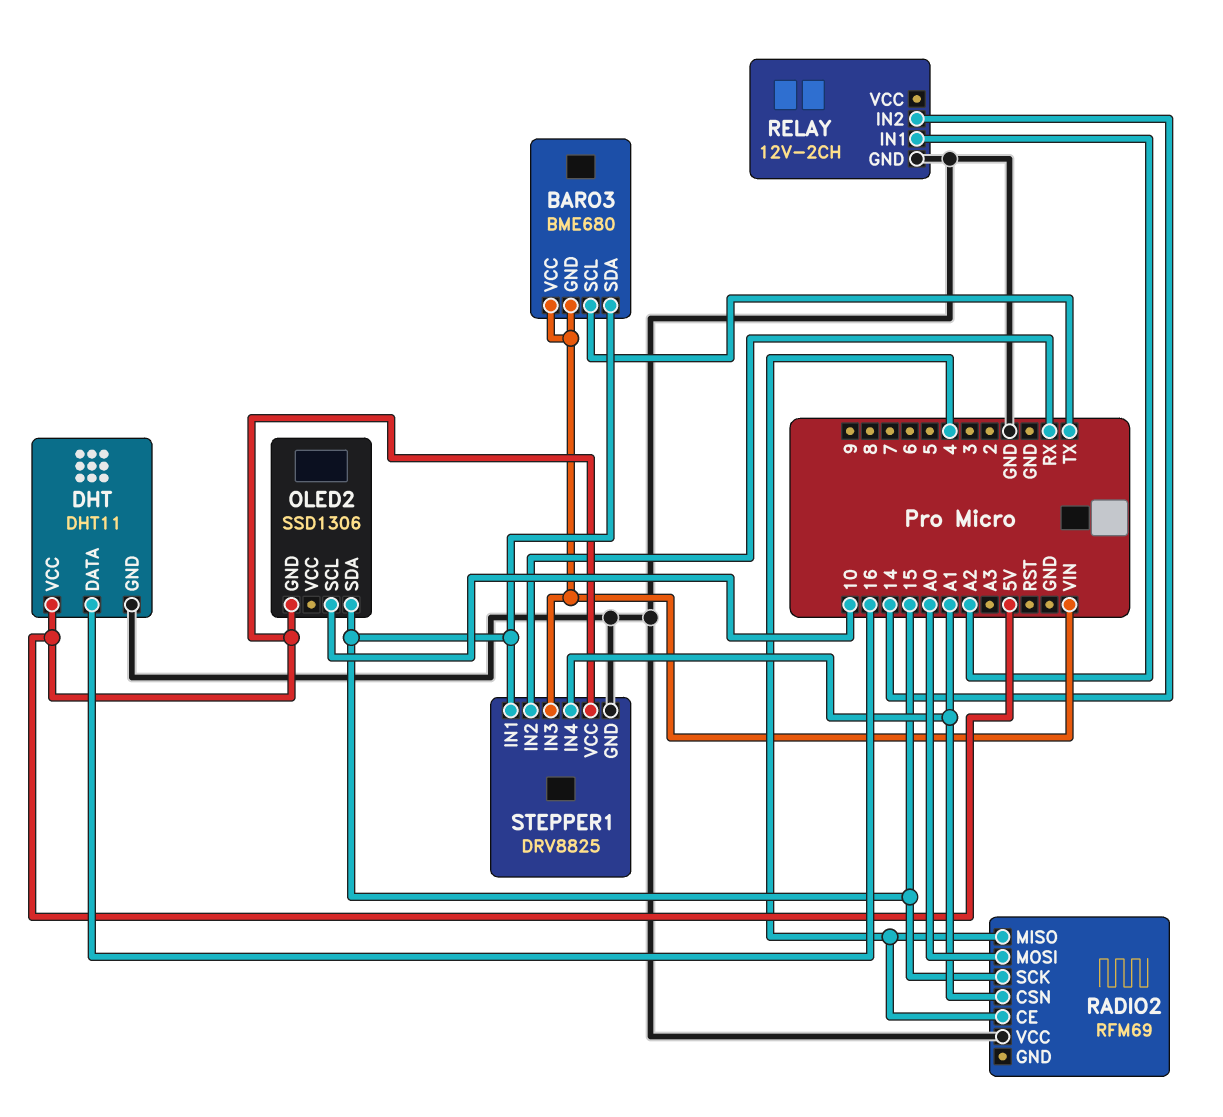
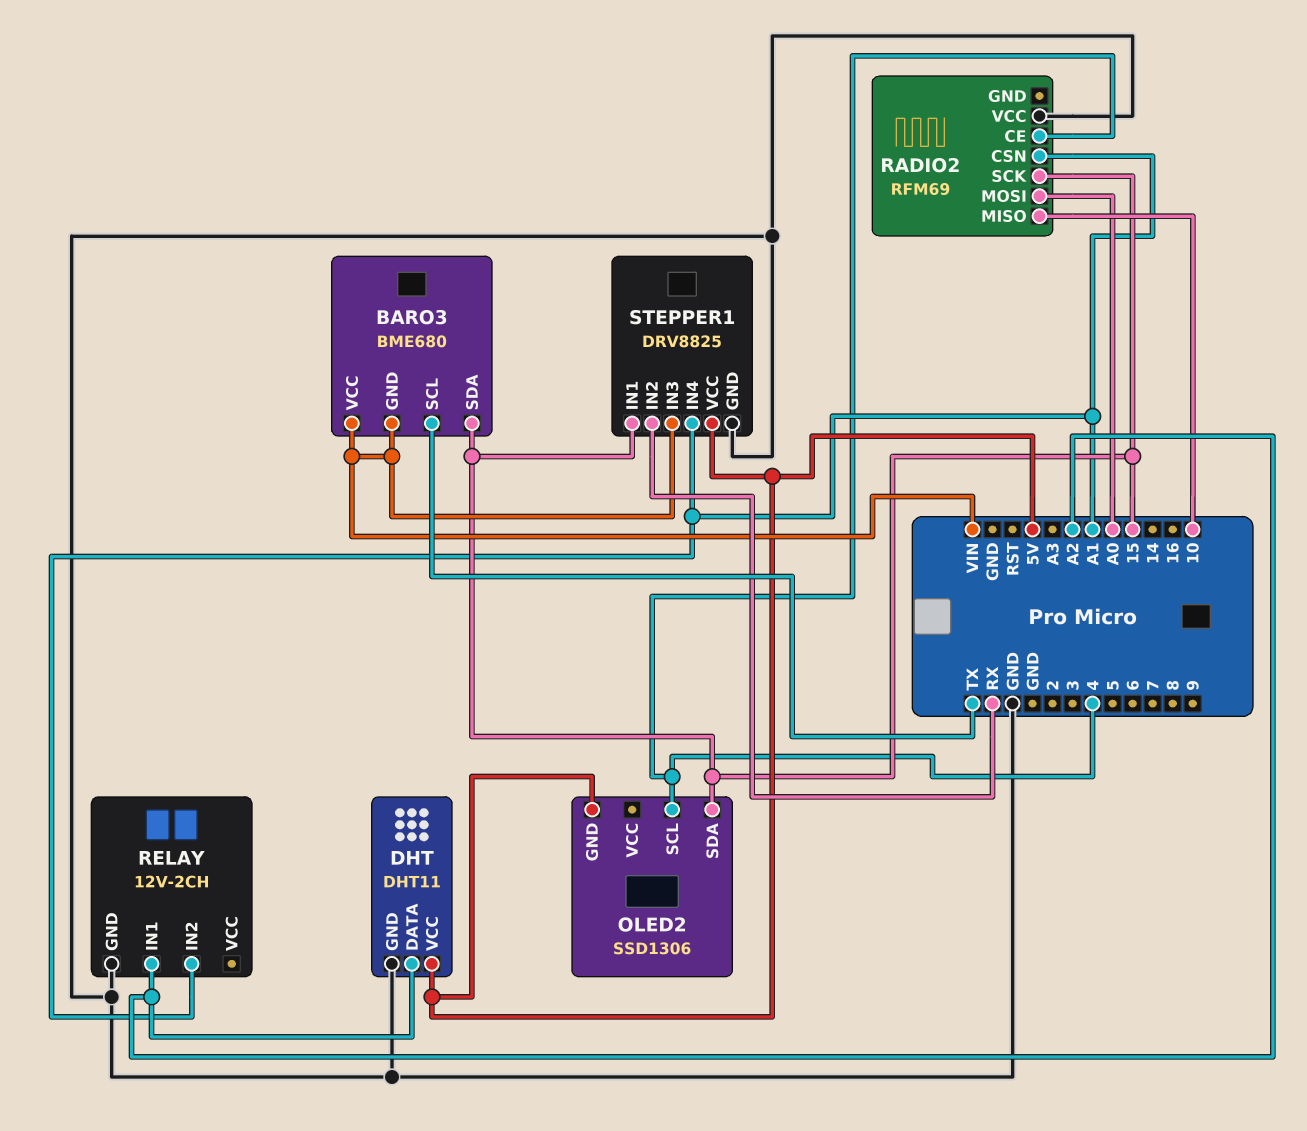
DHT pin DATA: 16 -> A2
OLED2 pin SCL: 10 -> 4
RADIO2 pin MISO: 4 -> 10
RELAY pin IN2: 14 -> A1

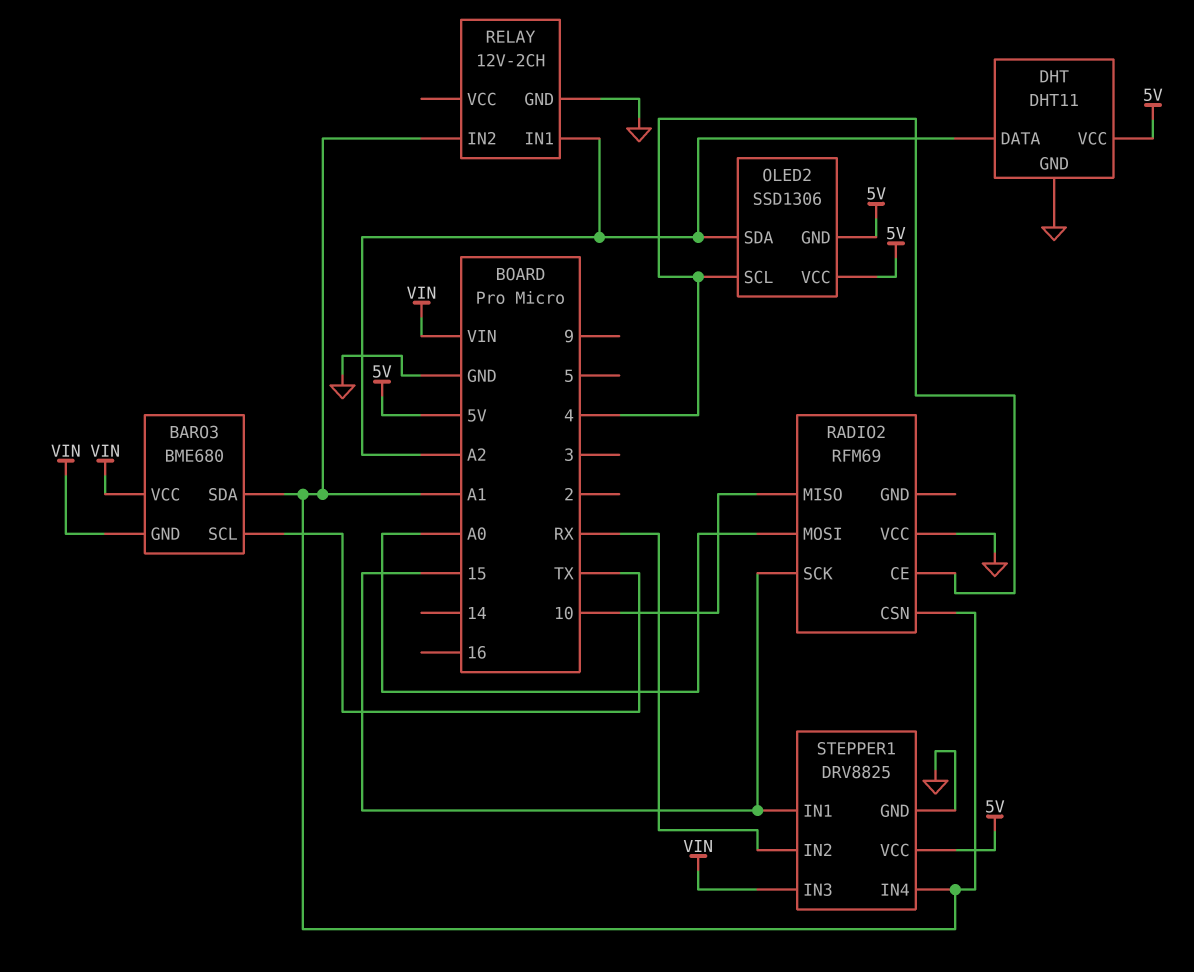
BARO3 pin SDA: 15 -> A1
OLED2 pin SDA: 15 -> A2
OLED2 pin VCC: none -> 5V

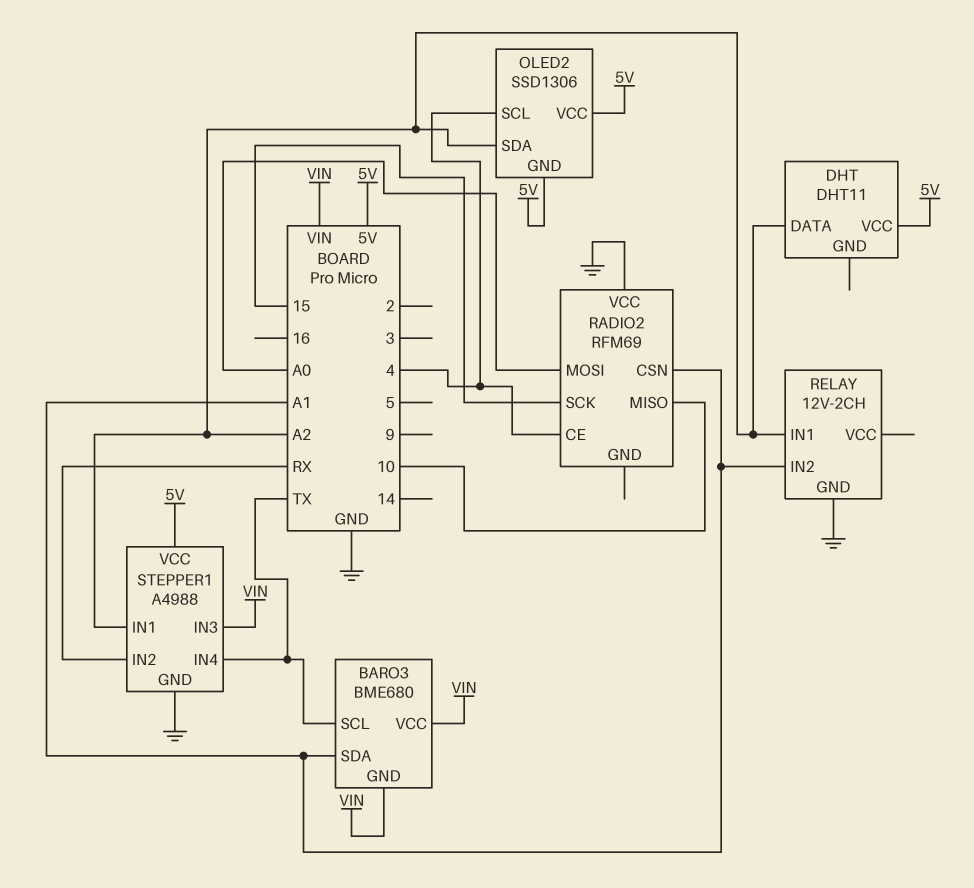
DHT pin GND: GND -> none
STEPPER1: DRV8825 -> A4988
STEPPER1 pin IN1: 15 -> A2
STEPPER1 pin IN4: A1 -> TX

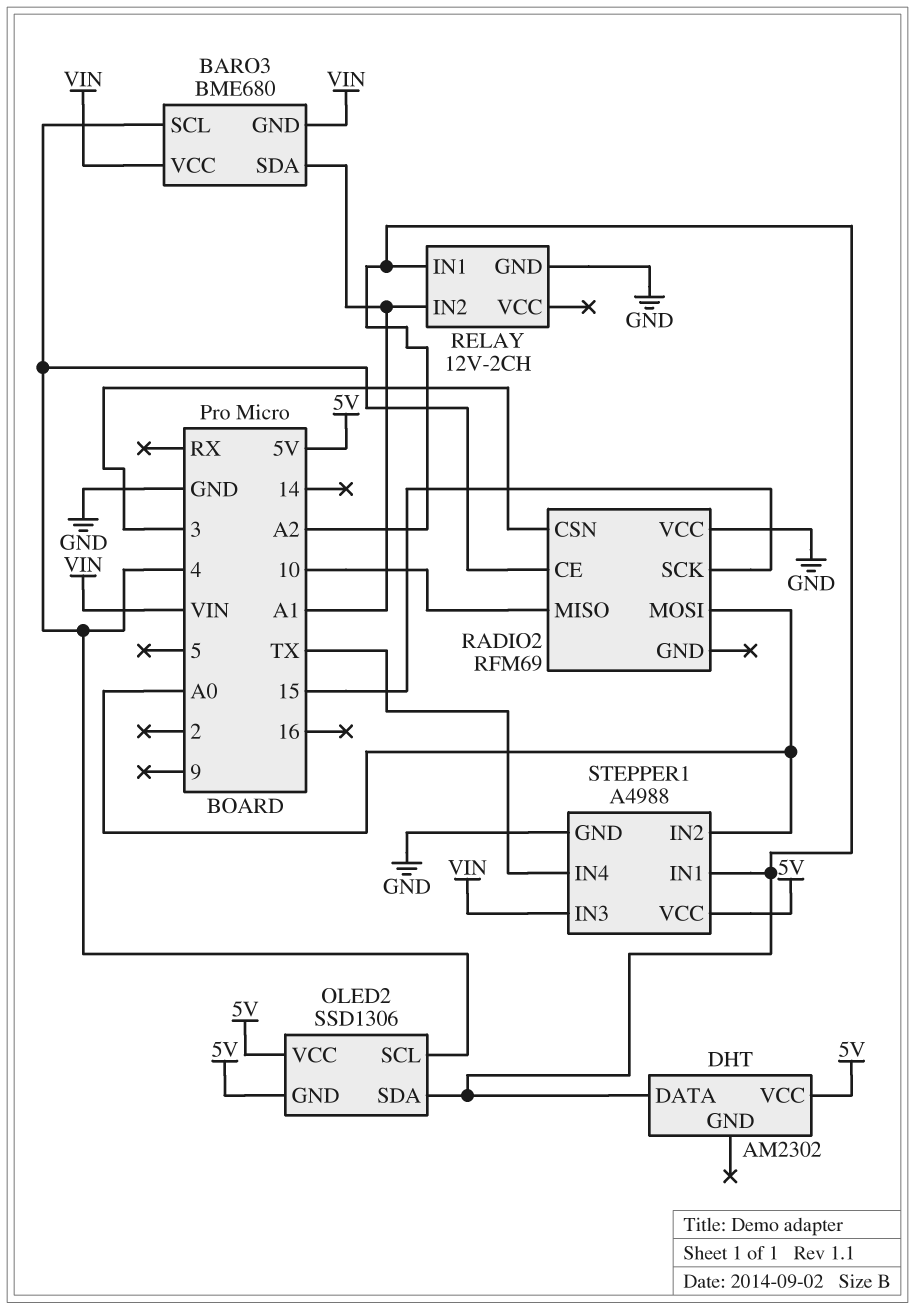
BARO3 pin SCL: TX -> 4
DHT: DHT11 -> AM2302
RADIO2 pin CSN: A1 -> 3
STEPPER1 pin IN2: RX -> A0

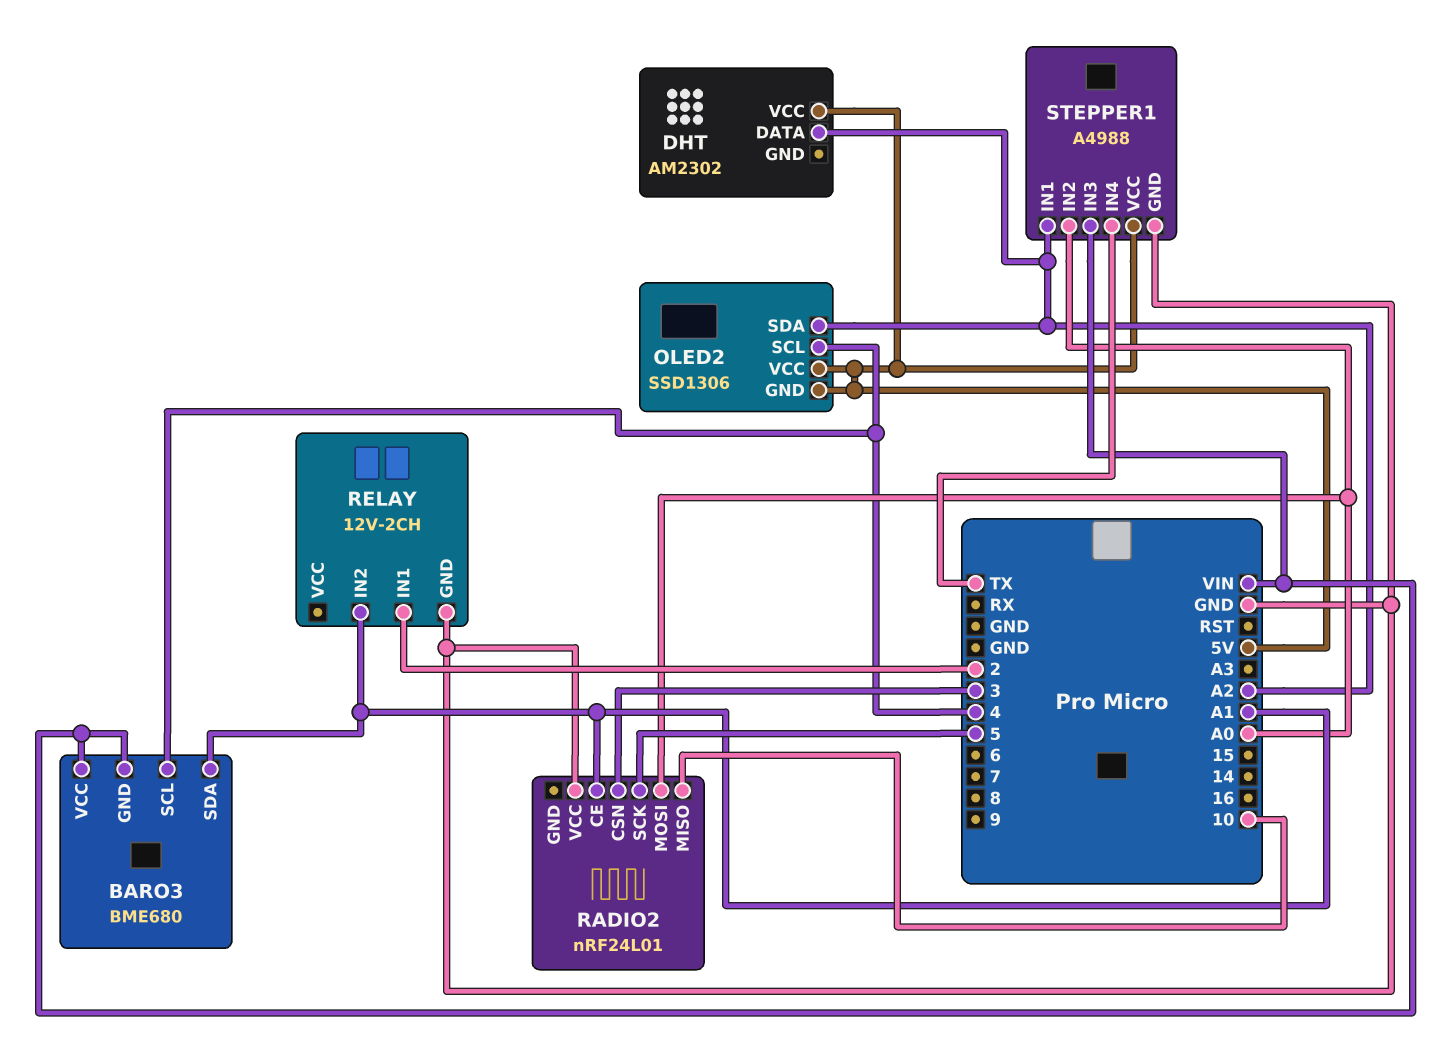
RADIO2: RFM69 -> nRF24L01
RADIO2 pin CE: 4 -> A1
RADIO2 pin SCK: 15 -> 5
RELAY pin IN1: A2 -> 2

